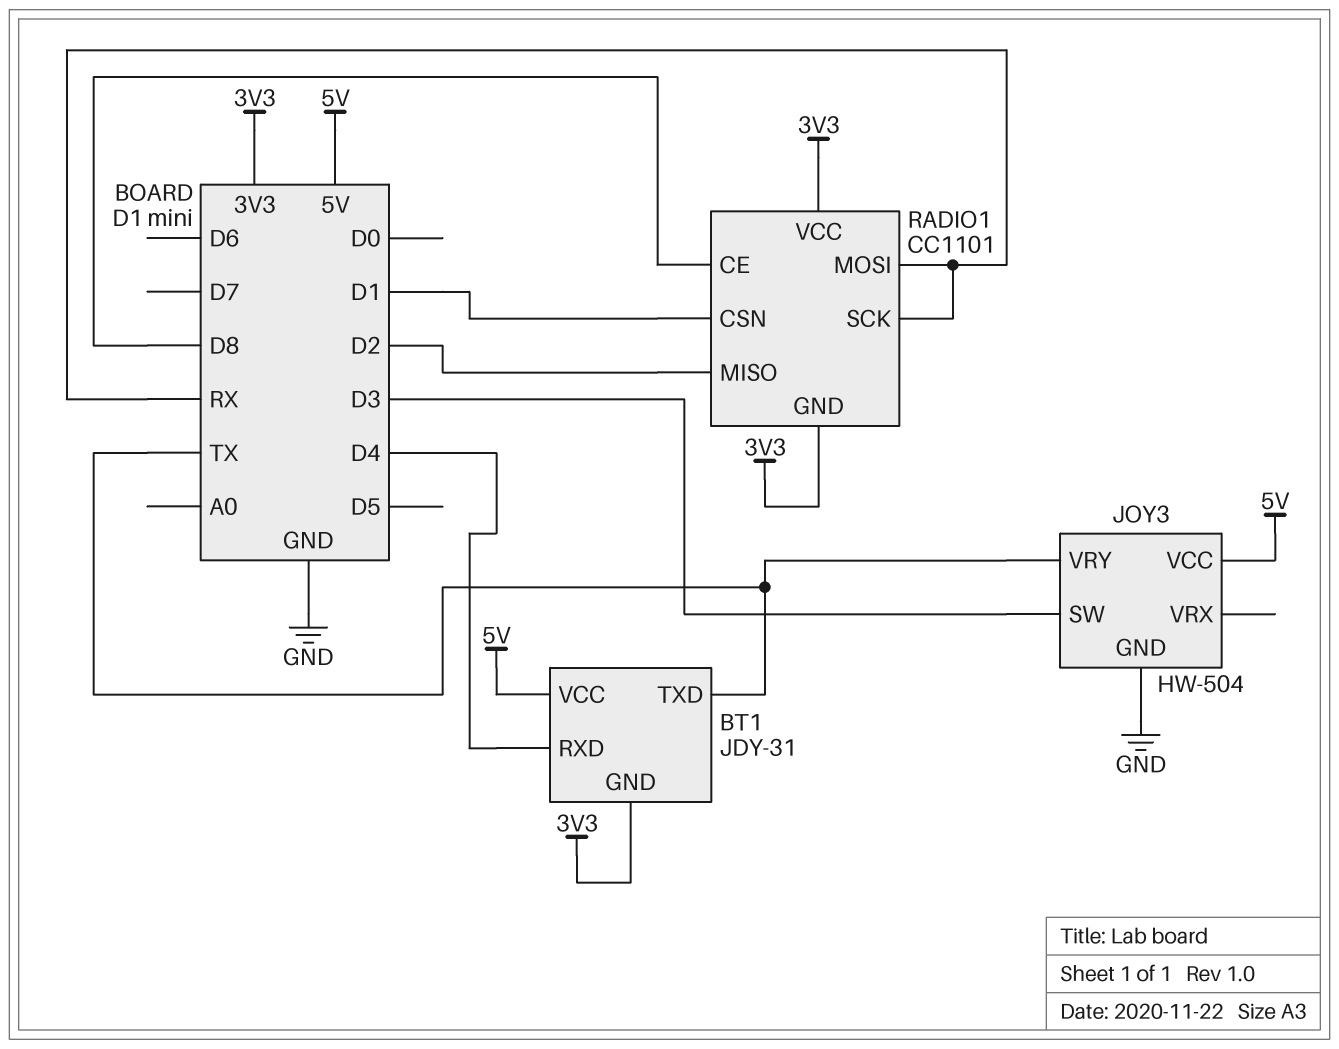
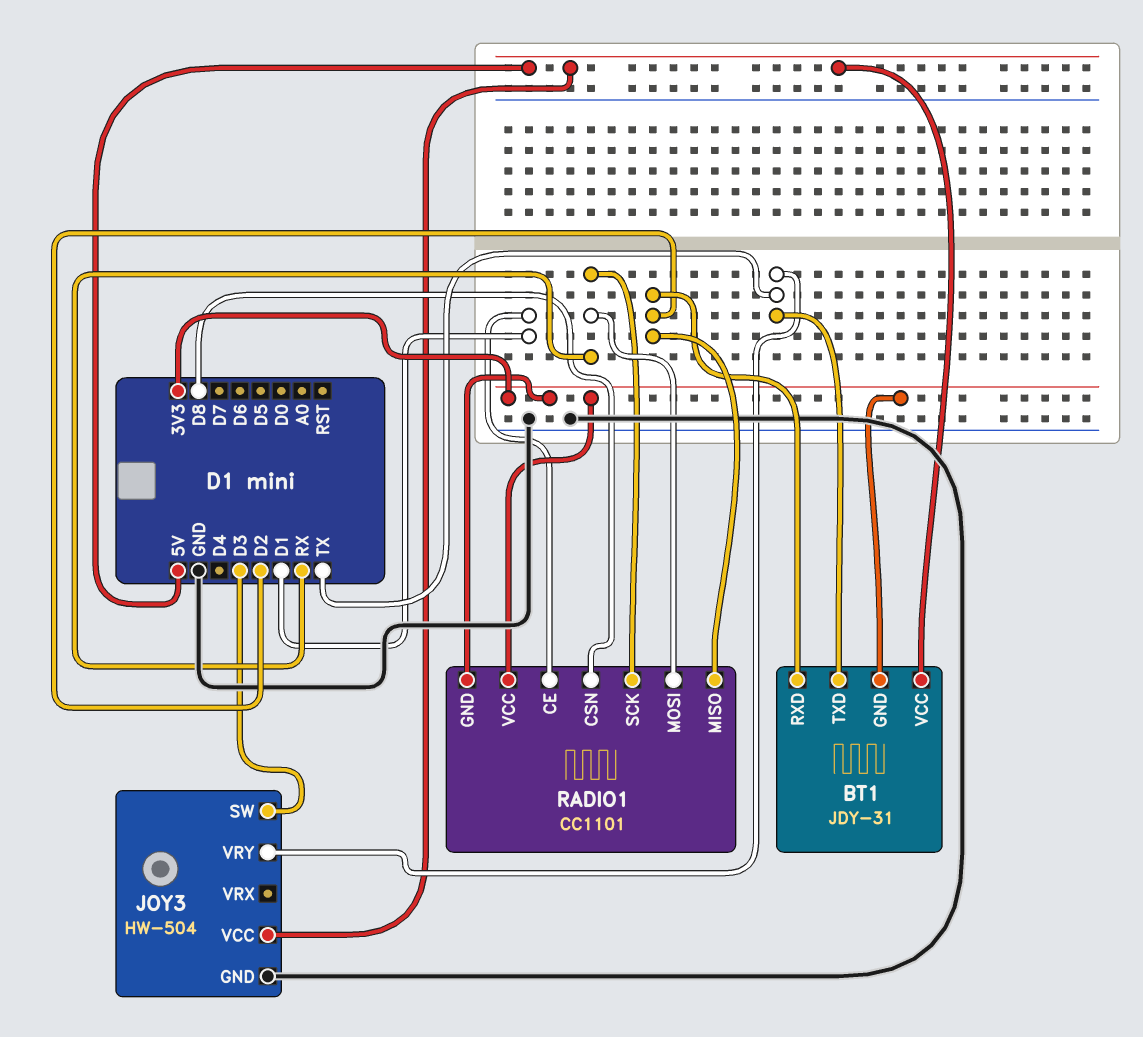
BT1 pin RXD: D4 -> D2
RADIO1 pin CE: D8 -> D1
RADIO1 pin CSN: D1 -> D8

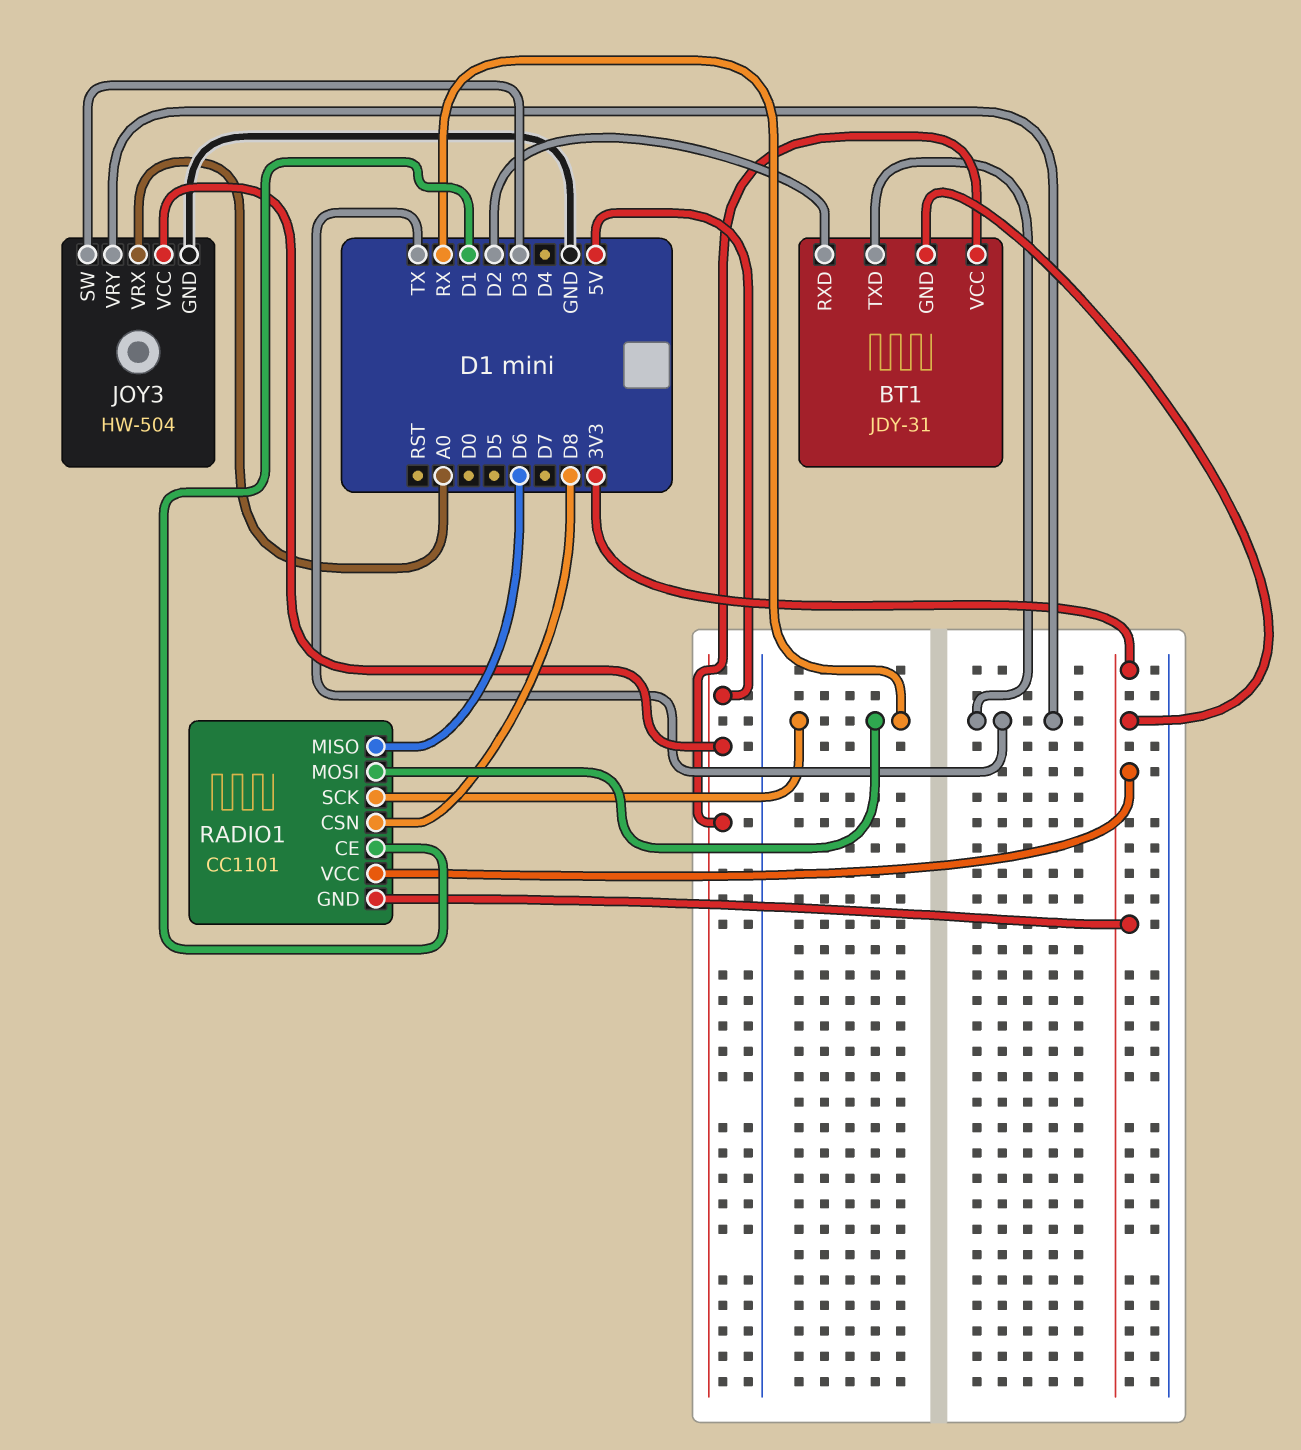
JOY3 pin VRX: none -> A0
RADIO1 pin MISO: D2 -> D6

